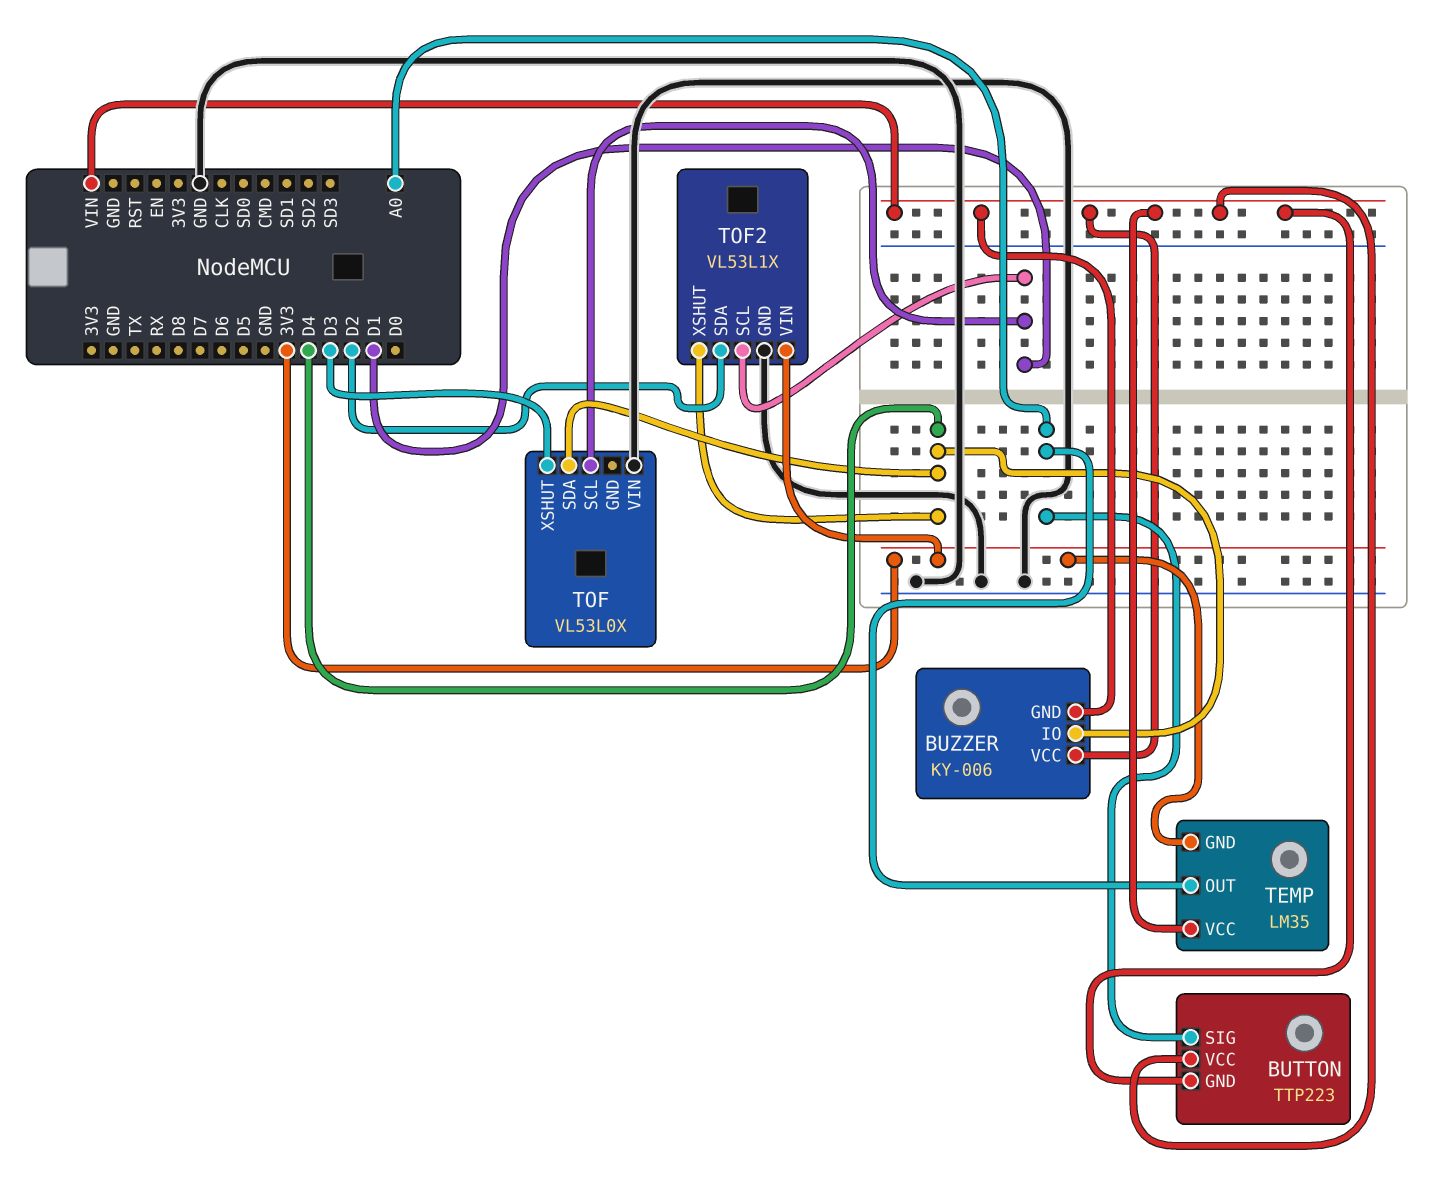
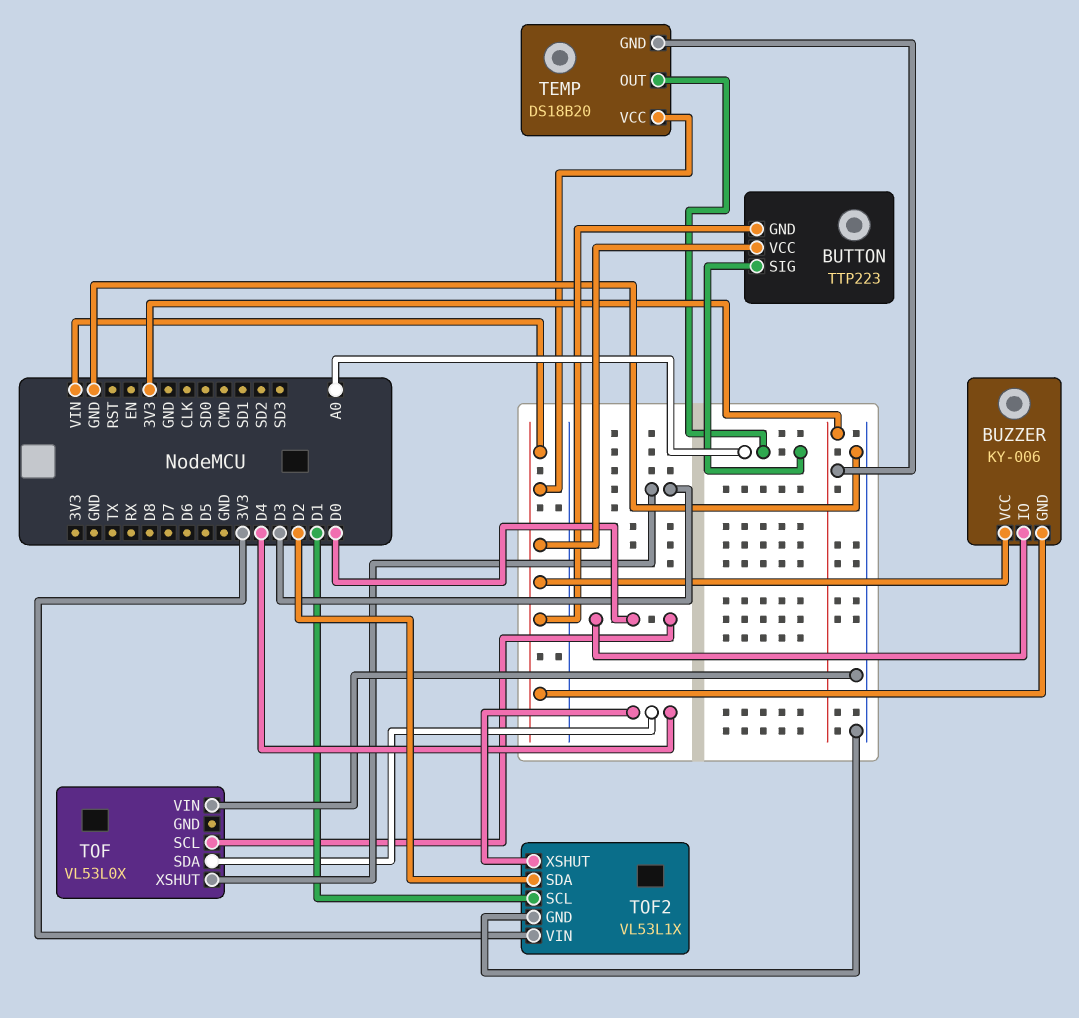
BUZZER pin IO: D4 -> D0
TEMP: LM35 -> DS18B20
TOF pin SCL: D1 -> D0

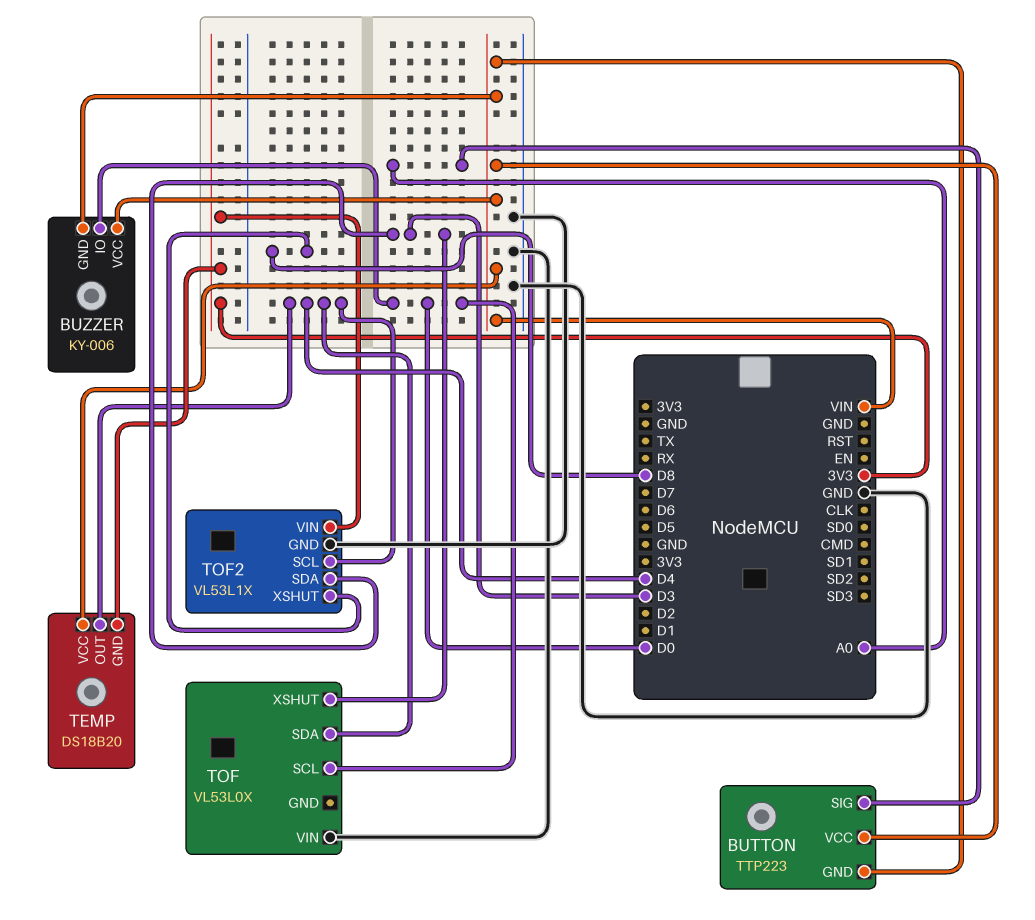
TEMP pin OUT: A0 -> D4
TOF2 pin SCL: D1 -> D4
TOF2 pin SDA: D2 -> D3
TOF2 pin XSHUT: D4 -> D8

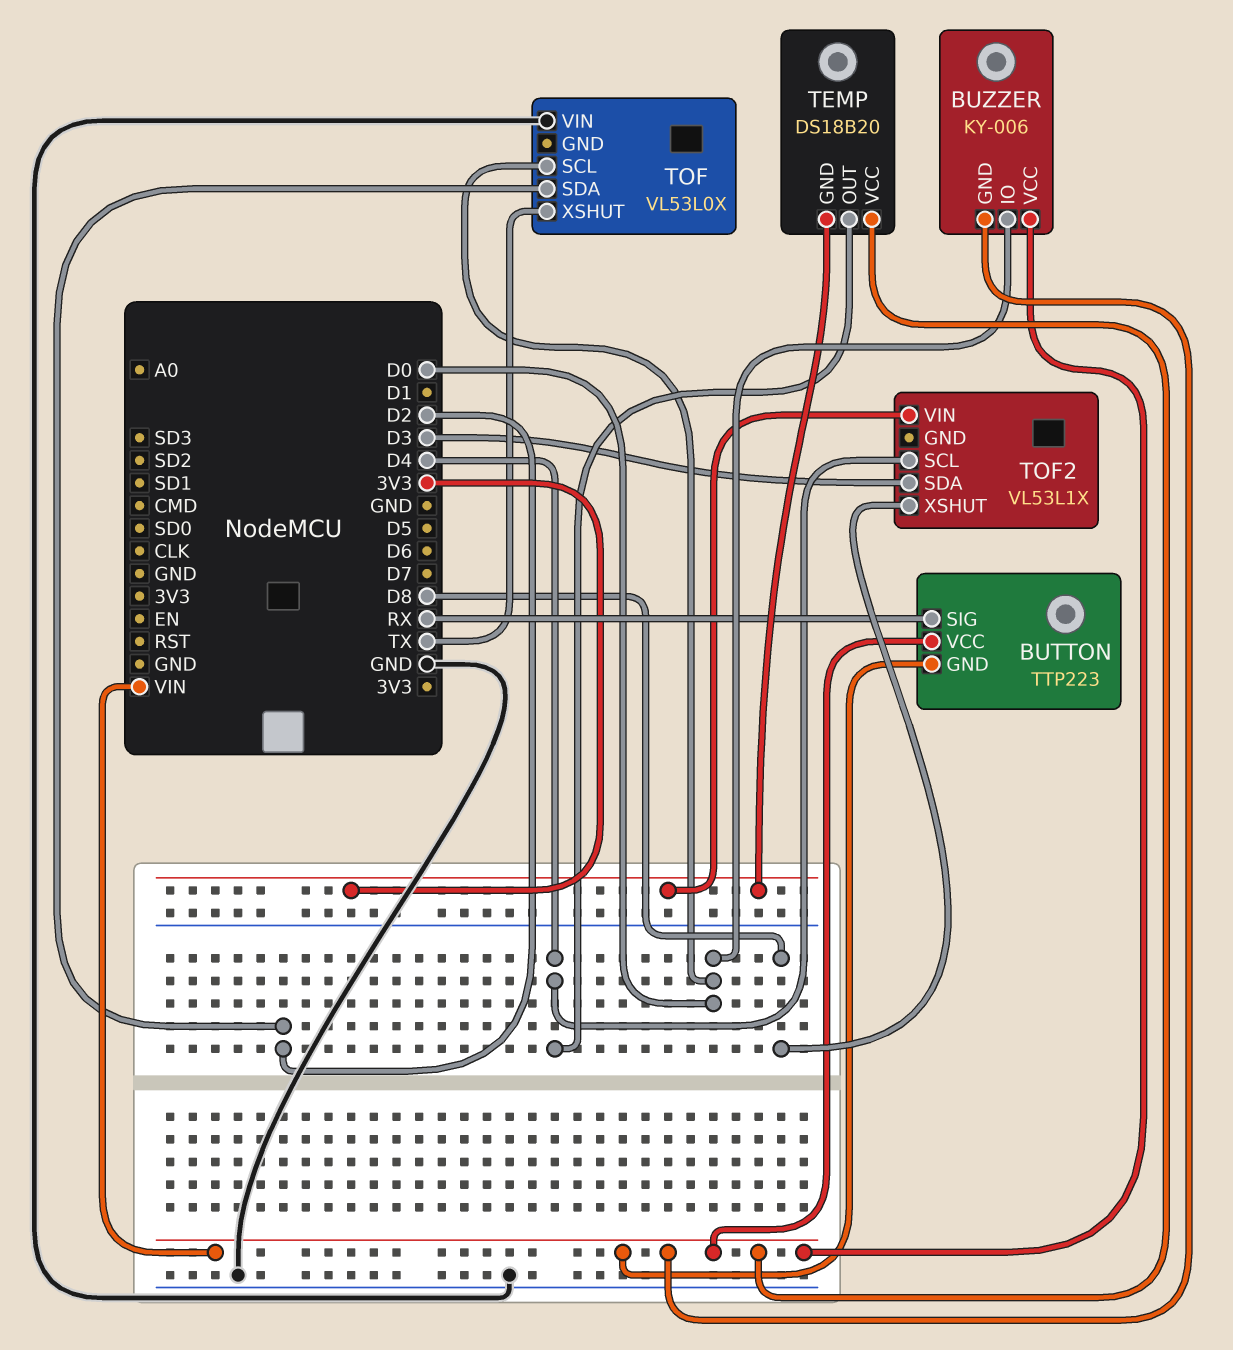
BUTTON pin SIG: A0 -> RX
TOF pin SDA: D4 -> D2
TOF pin XSHUT: D3 -> TX
TOF2 pin GND: GND -> none

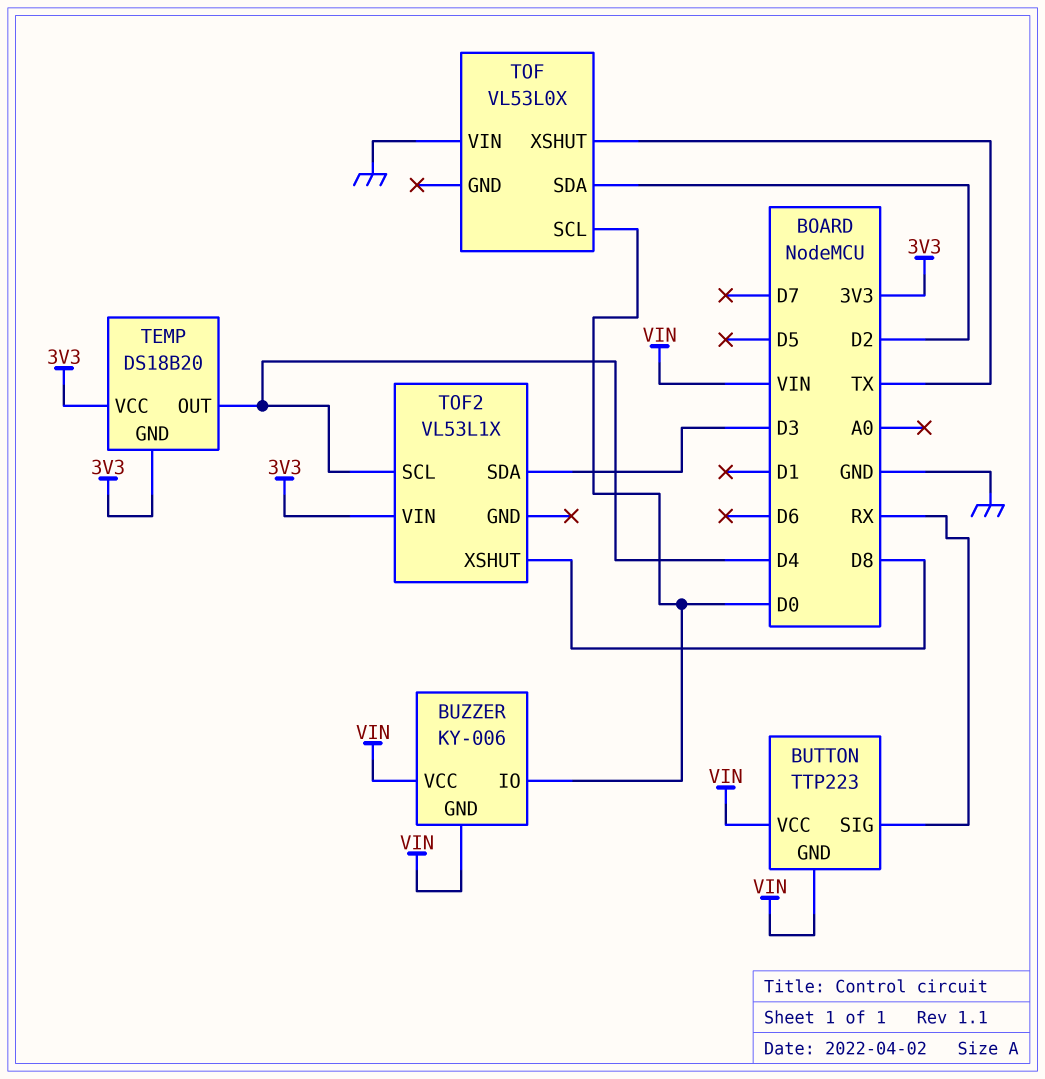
TEMP pin VCC: VIN -> 3V3

